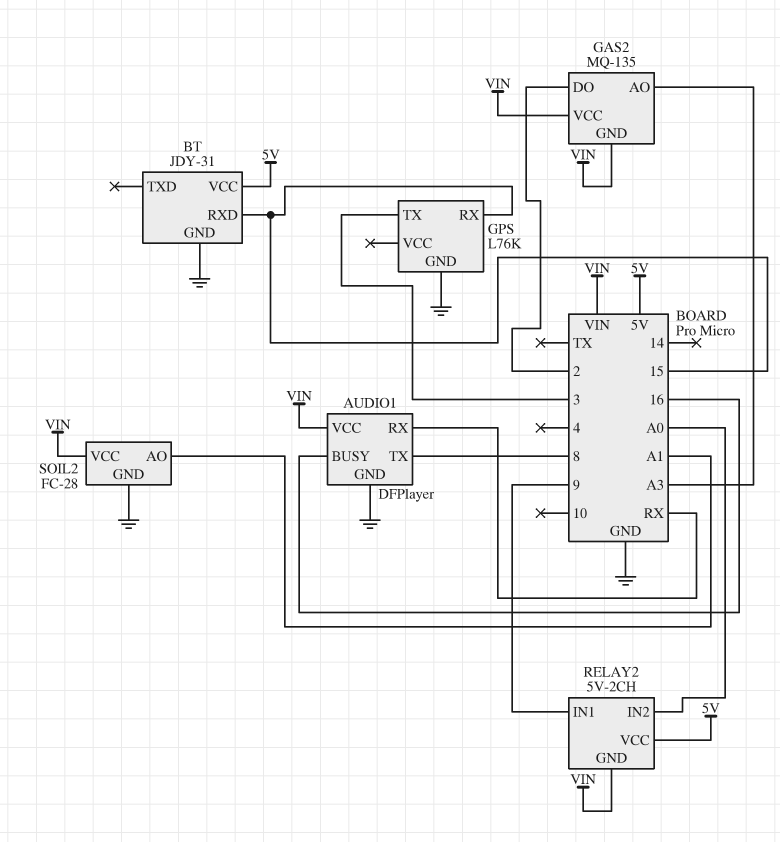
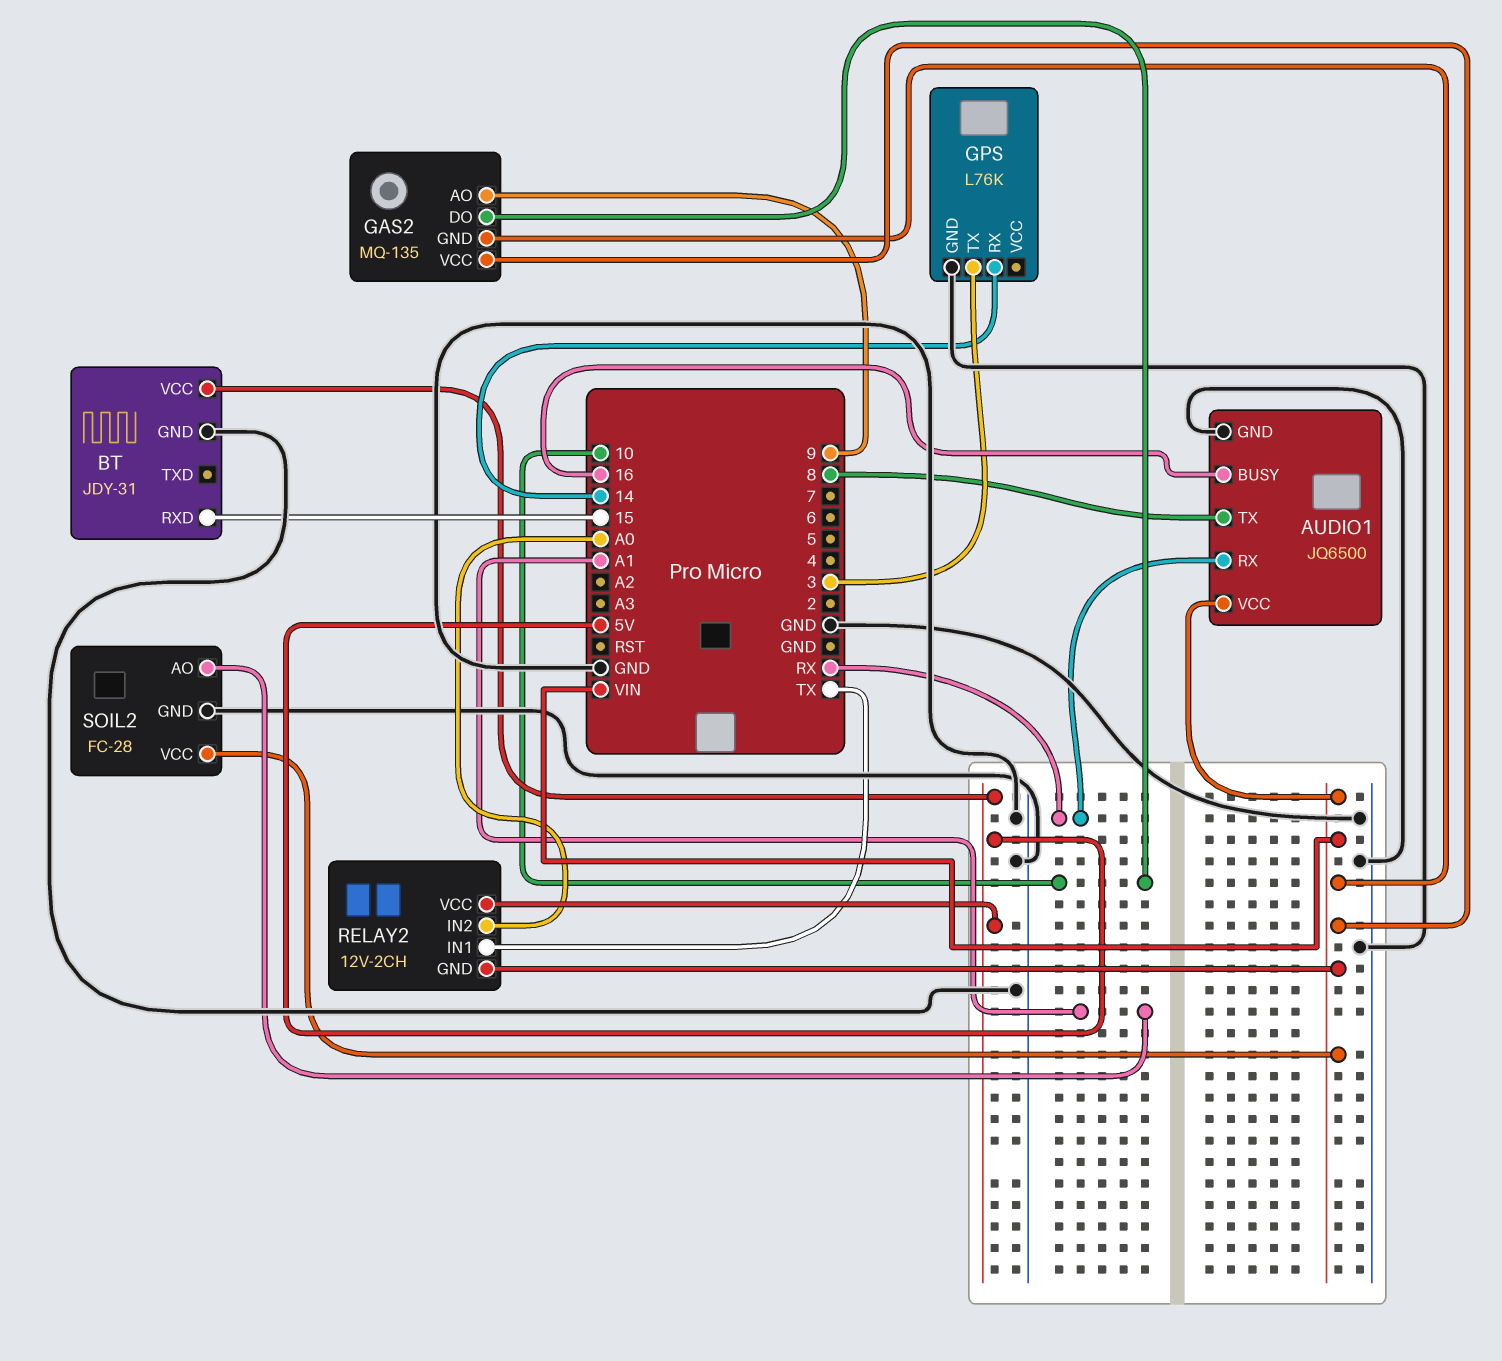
AUDIO1: DFPlayer -> JQ6500
GAS2 pin AO: A3 -> 9
GAS2 pin DO: 2 -> 10
GPS pin RX: 15 -> 14
RELAY2: 5V-2CH -> 12V-2CH
RELAY2 pin IN1: 9 -> TX

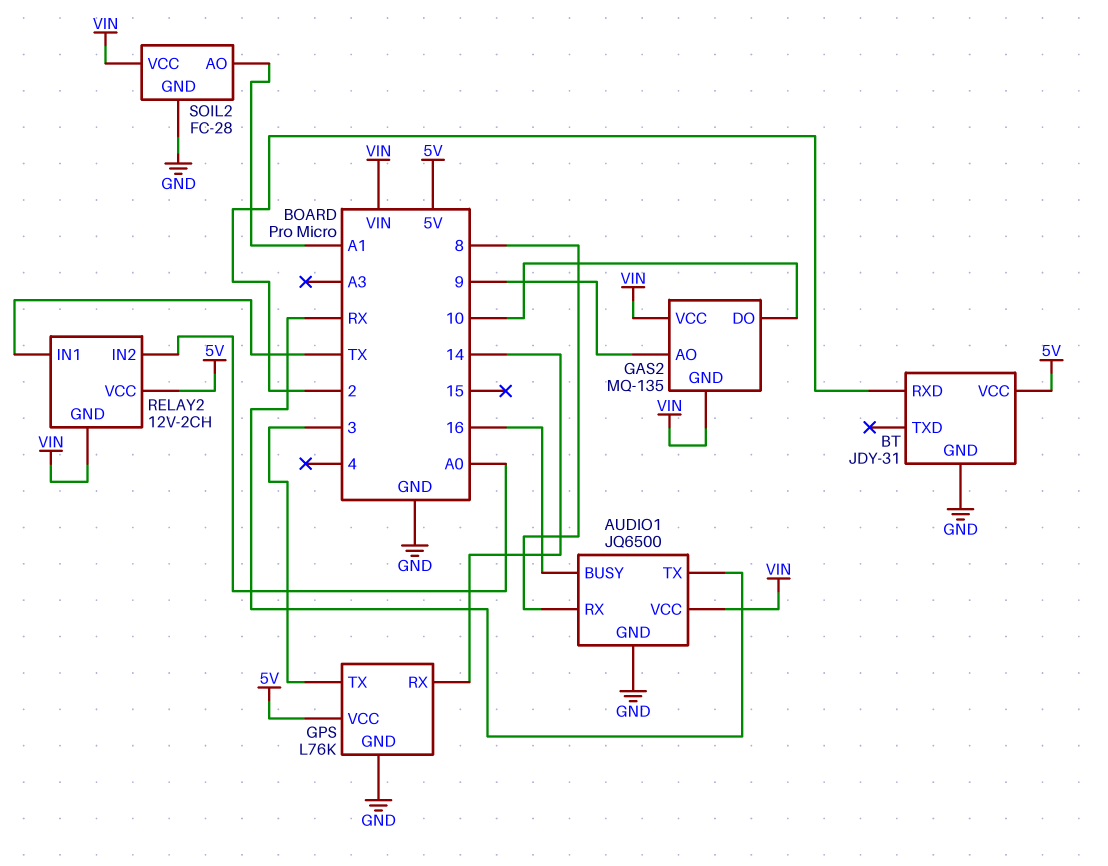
AUDIO1 pin RX: RX -> 8
AUDIO1 pin TX: 8 -> RX
BT pin RXD: 15 -> 2
GPS pin VCC: none -> 5V

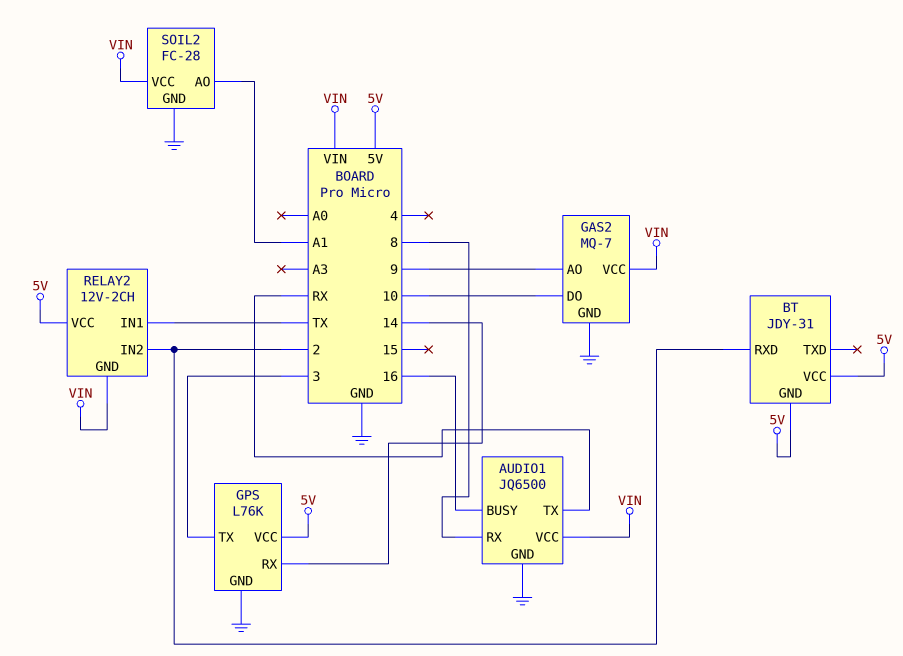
BT pin GND: GND -> 5V
GAS2: MQ-135 -> MQ-7
GAS2 pin GND: VIN -> GND
RELAY2 pin IN2: A0 -> 2

